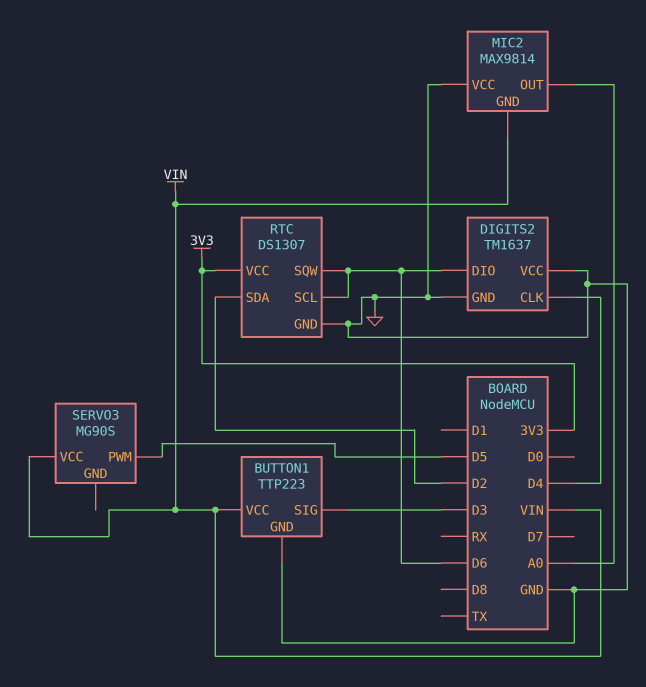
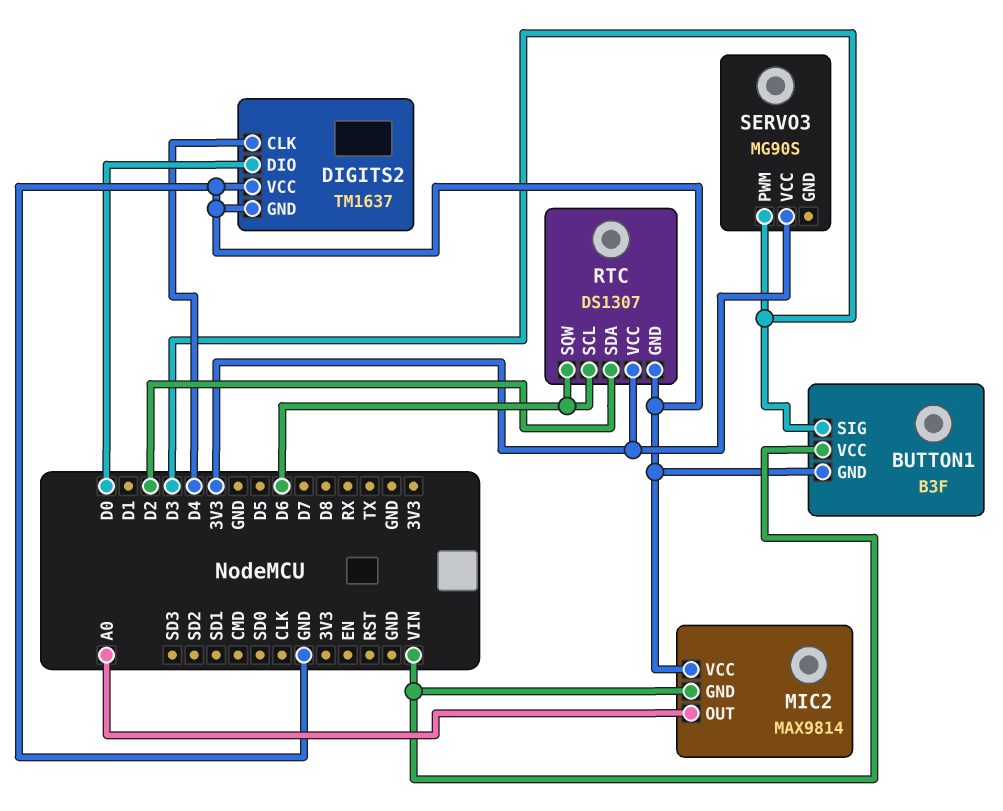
BUTTON1: TTP223 -> B3F
DIGITS2 pin DIO: D6 -> D0
SERVO3 pin PWM: D5 -> D3
SERVO3 pin VCC: VIN -> 3V3

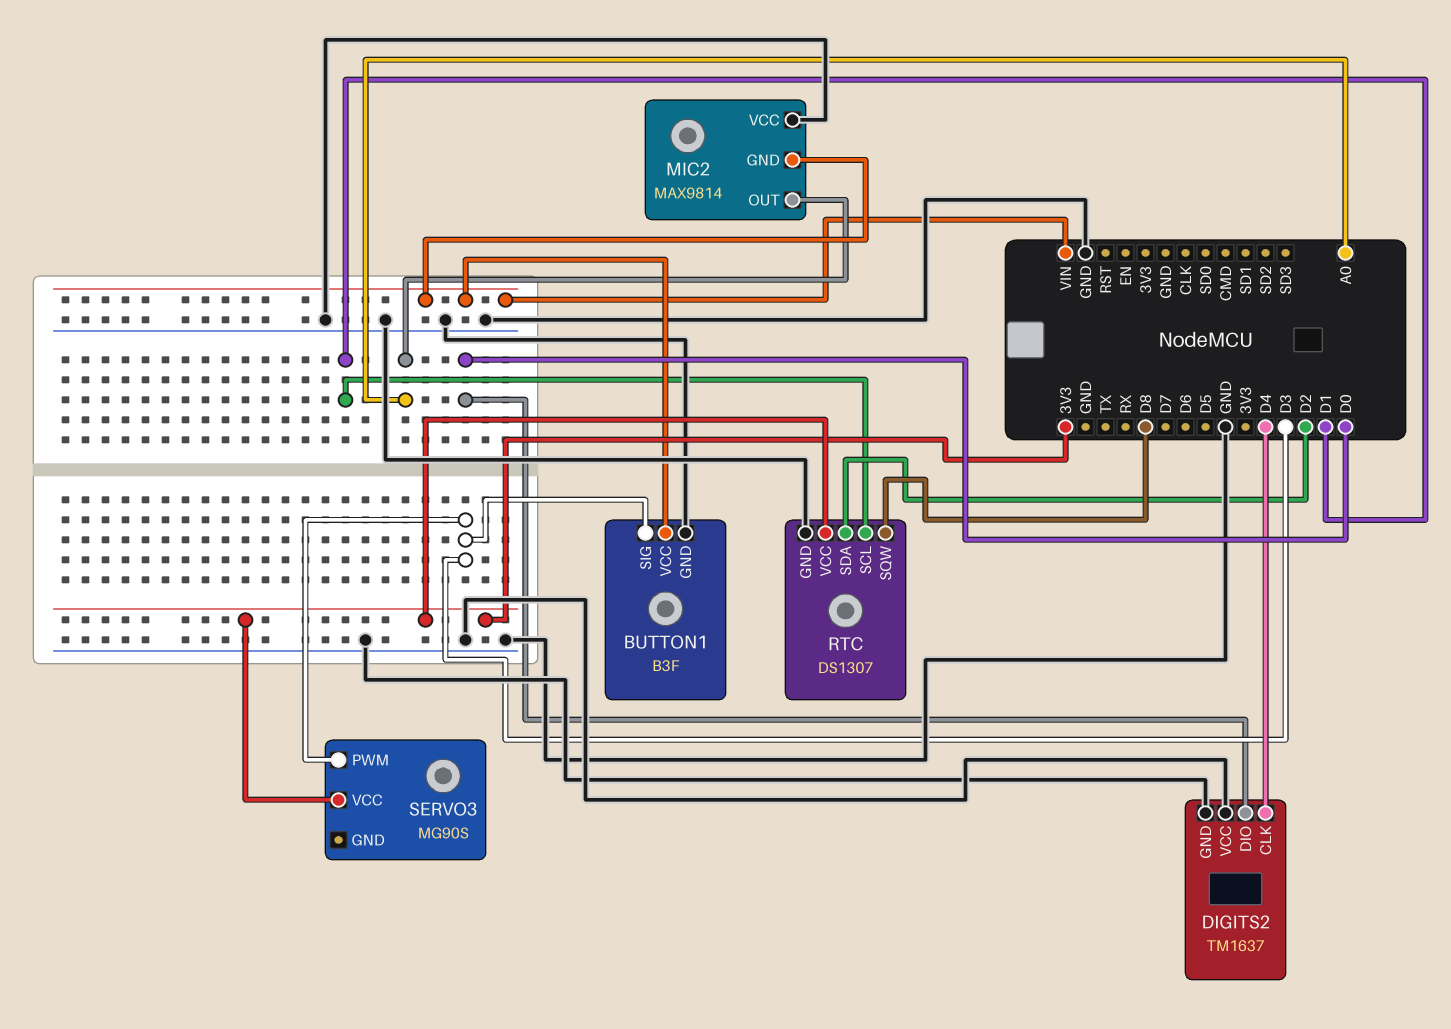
RTC pin SCL: D6 -> D1
RTC pin SQW: D6 -> D8

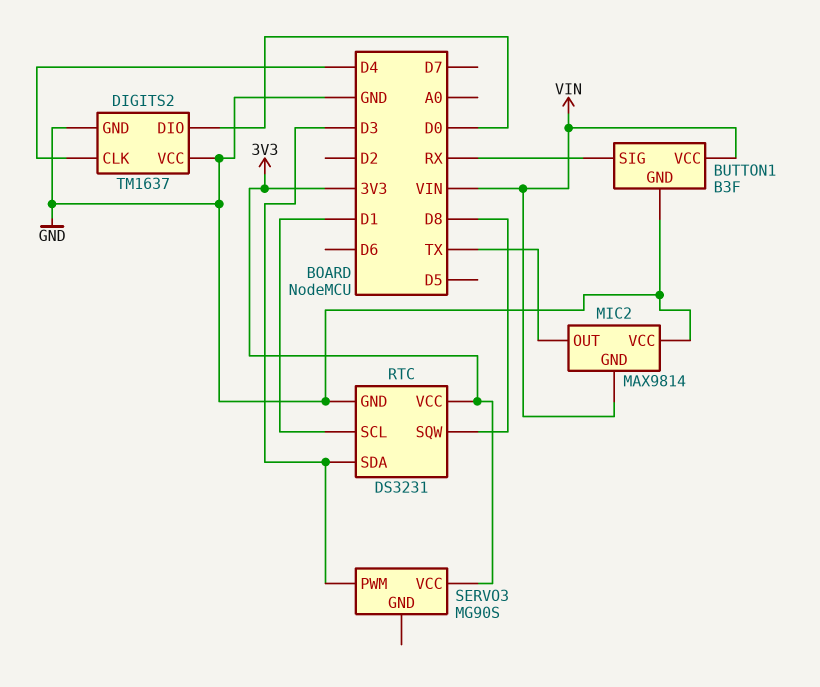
BUTTON1 pin SIG: D3 -> RX
MIC2 pin OUT: A0 -> TX
RTC: DS1307 -> DS3231
RTC pin SDA: D2 -> D3

